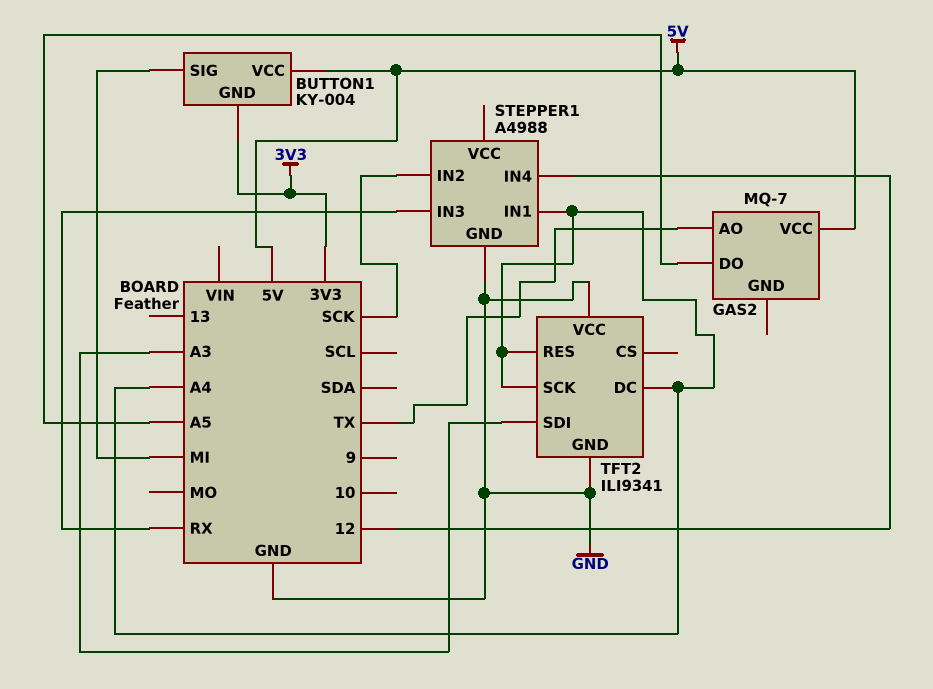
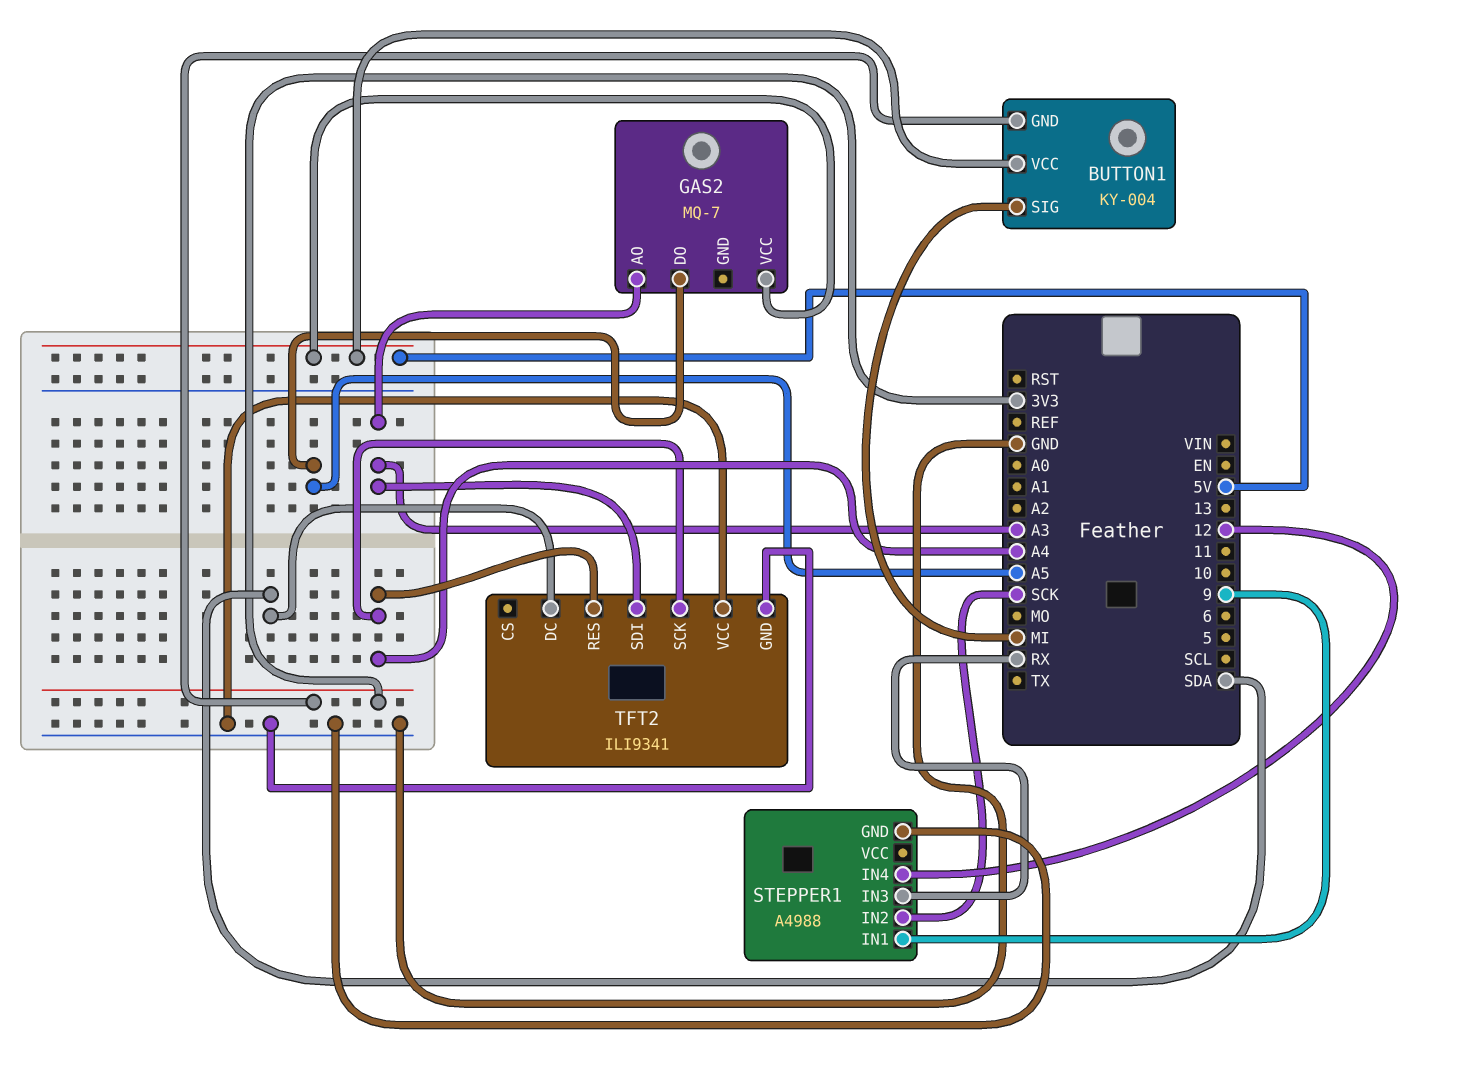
GAS2 pin AO: TX -> A3
STEPPER1 pin IN1: A4 -> 9
TFT2 pin DC: A4 -> SDA

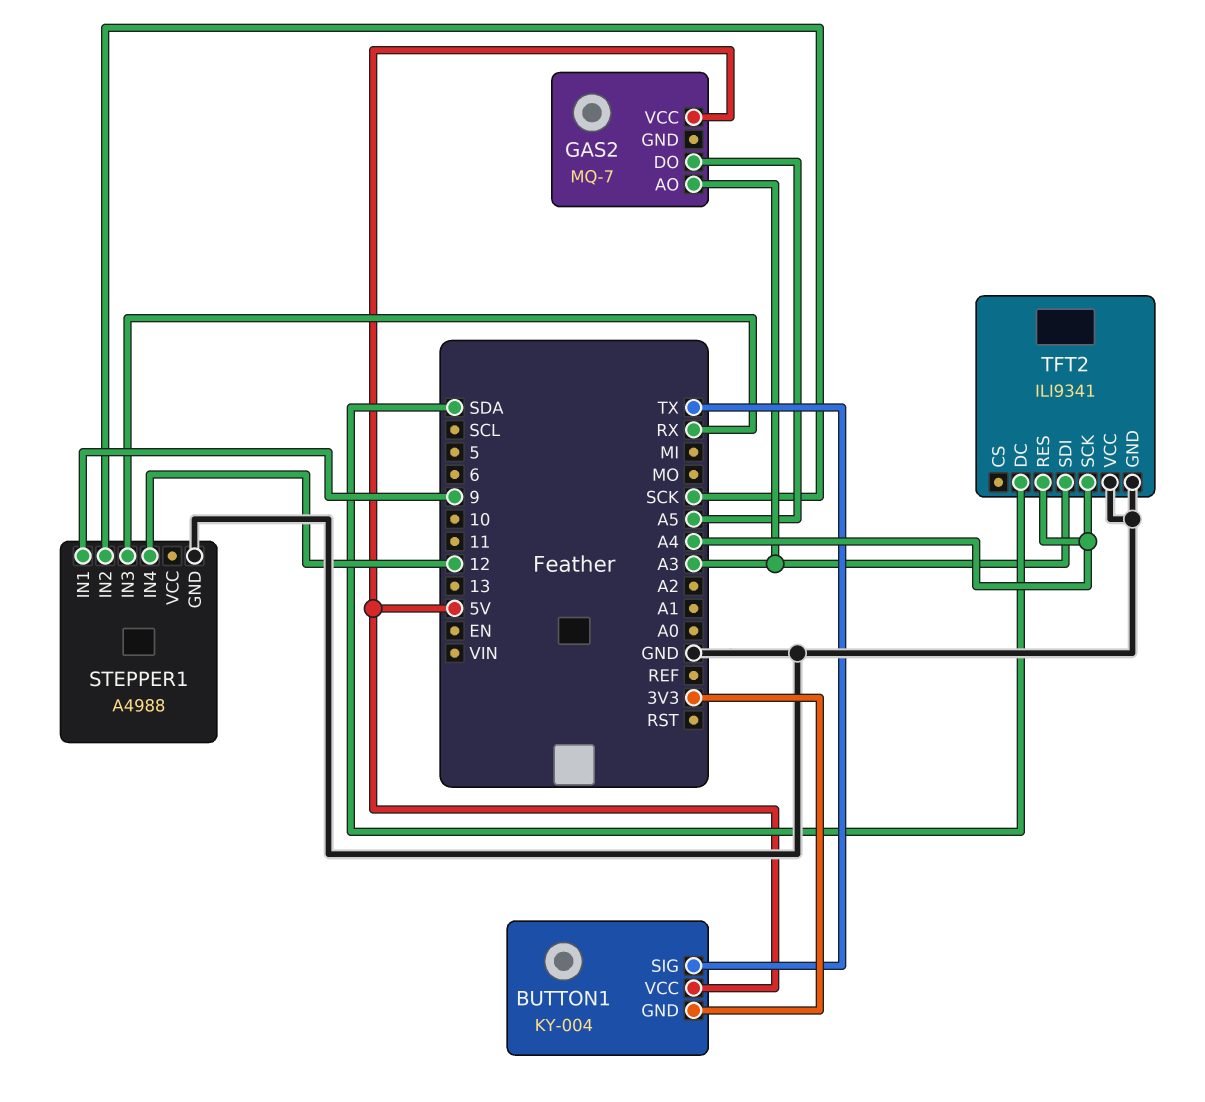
BUTTON1 pin SIG: MI -> TX

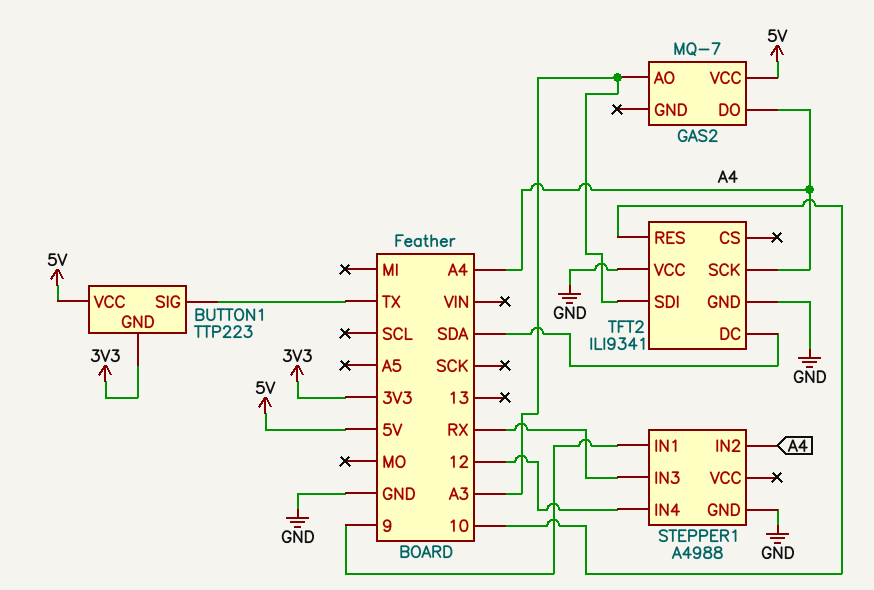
BUTTON1: KY-004 -> TTP223
GAS2 pin DO: A5 -> A4
STEPPER1 pin IN2: SCK -> A4
TFT2 pin RES: A4 -> 10

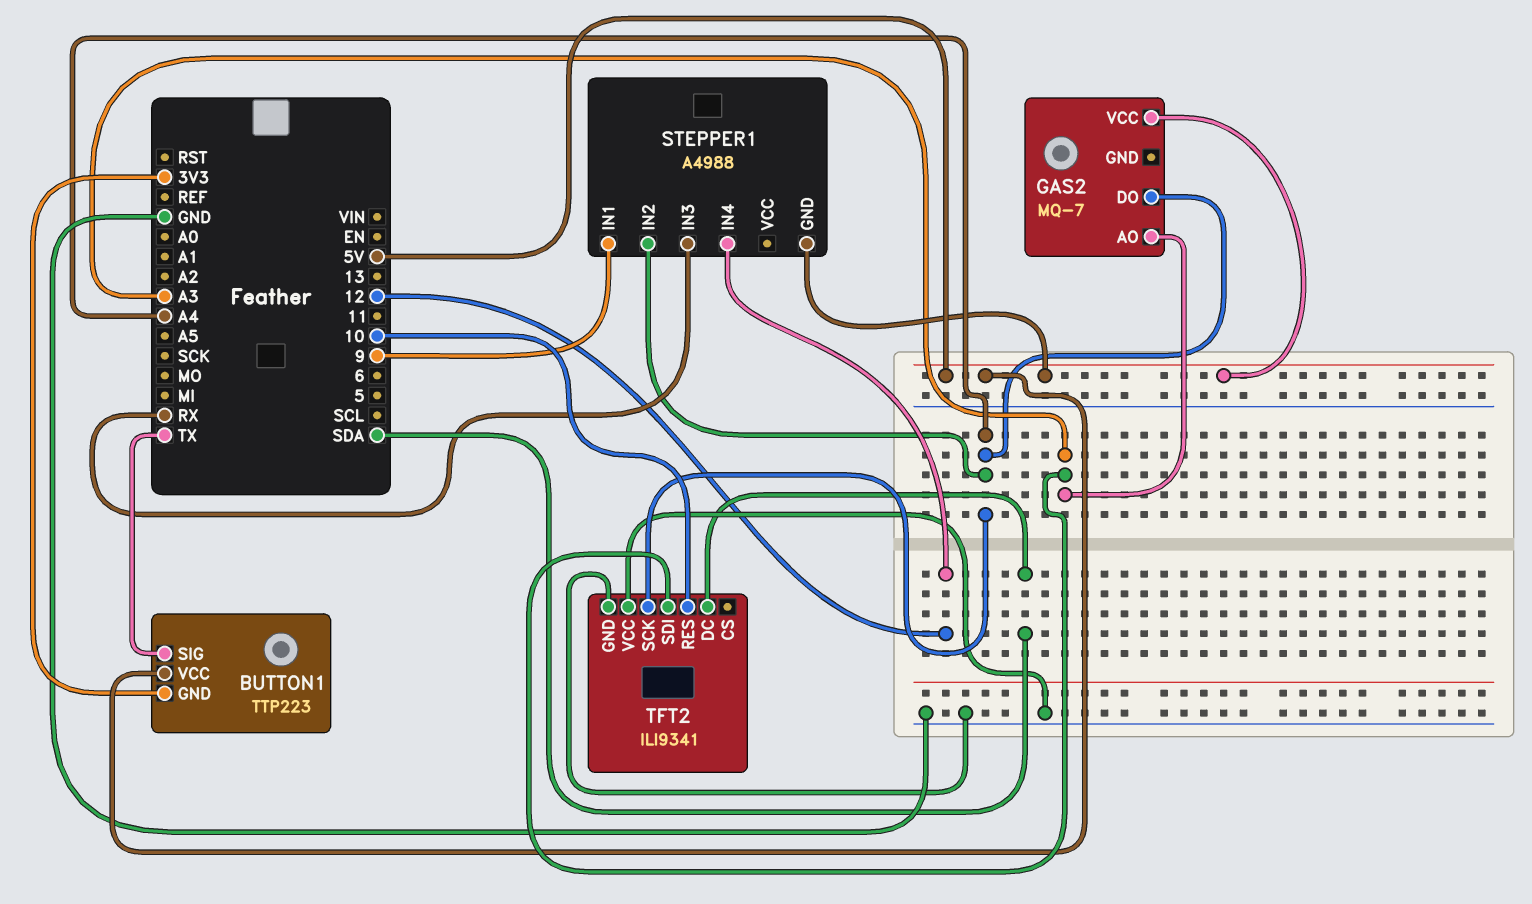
STEPPER1 pin GND: GND -> 5V

